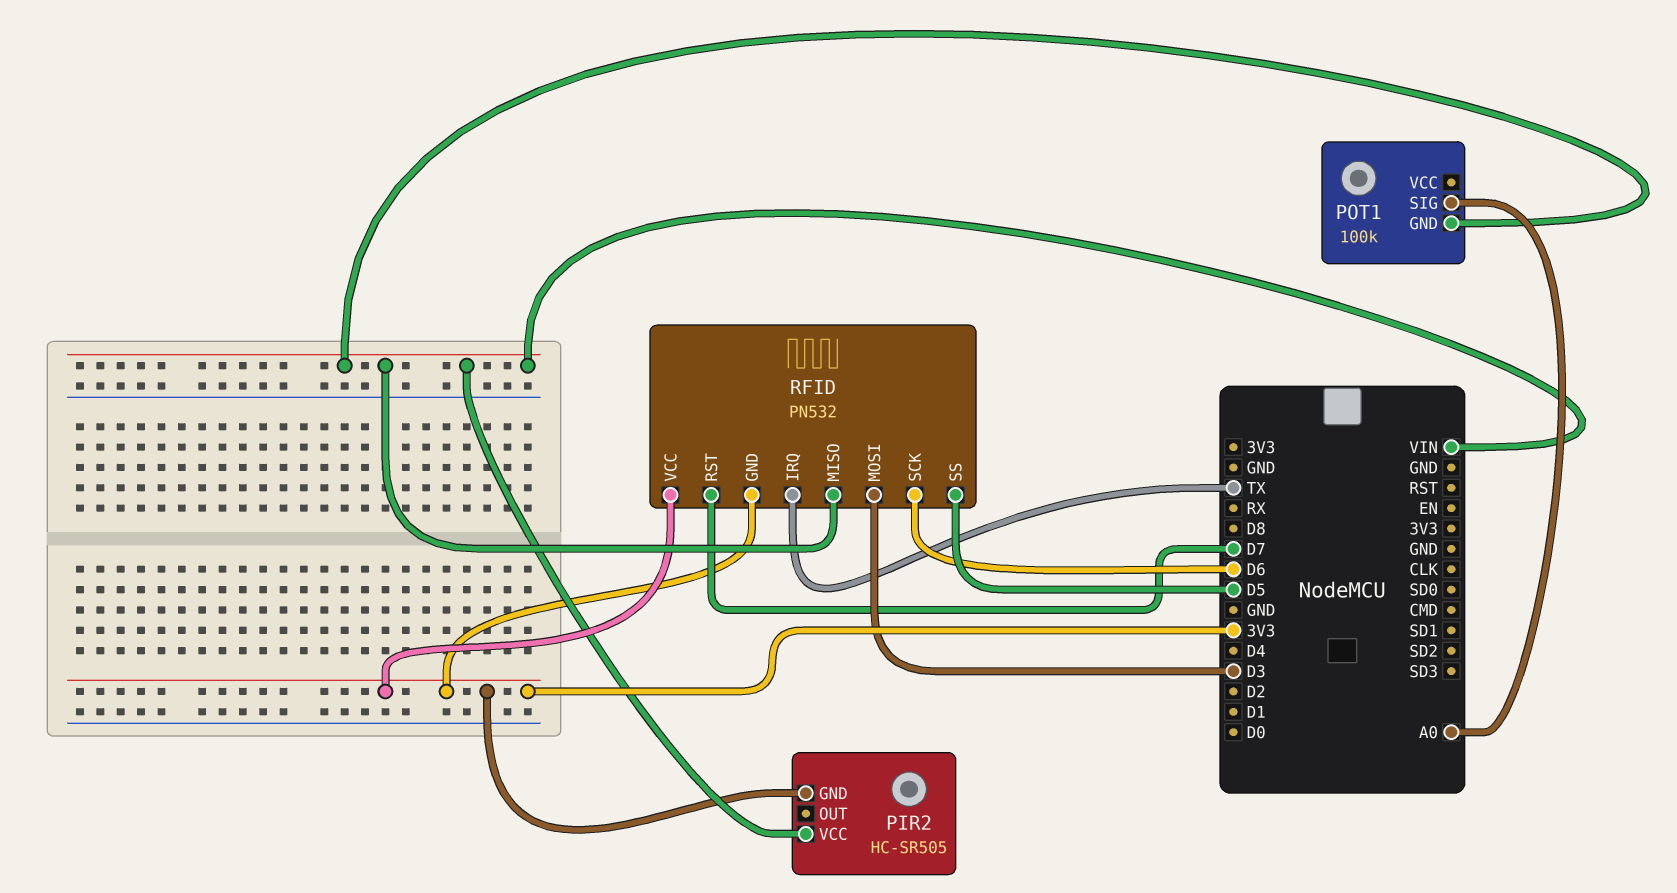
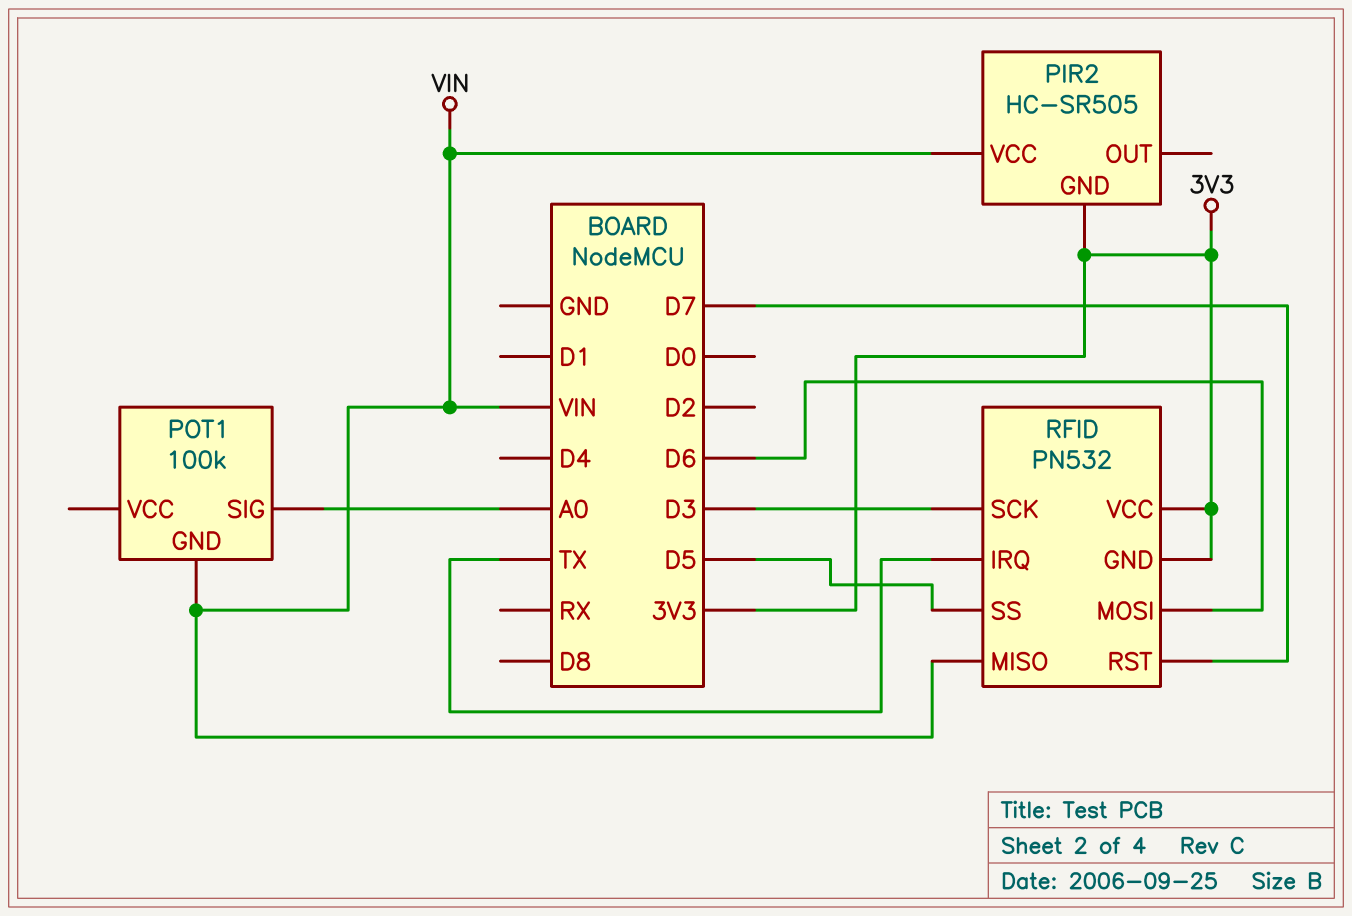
RFID pin MOSI: D3 -> D6
RFID pin SCK: D6 -> D3

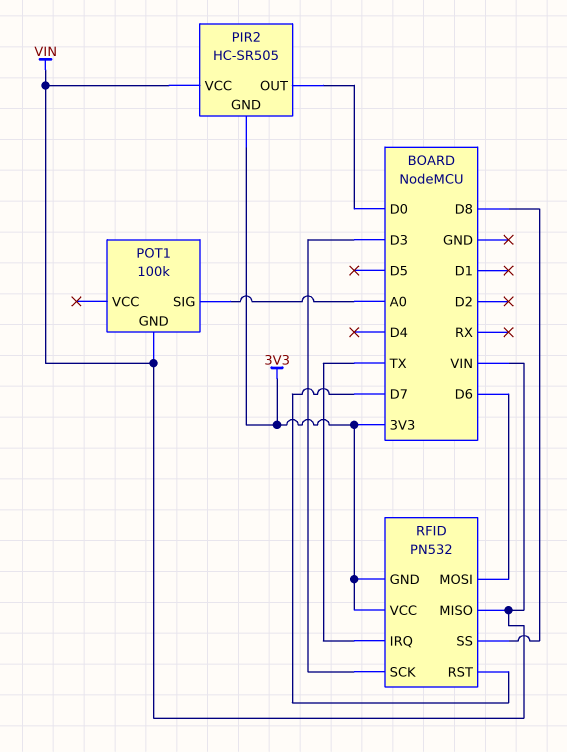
PIR2 pin OUT: none -> D0
RFID pin SS: D5 -> D8

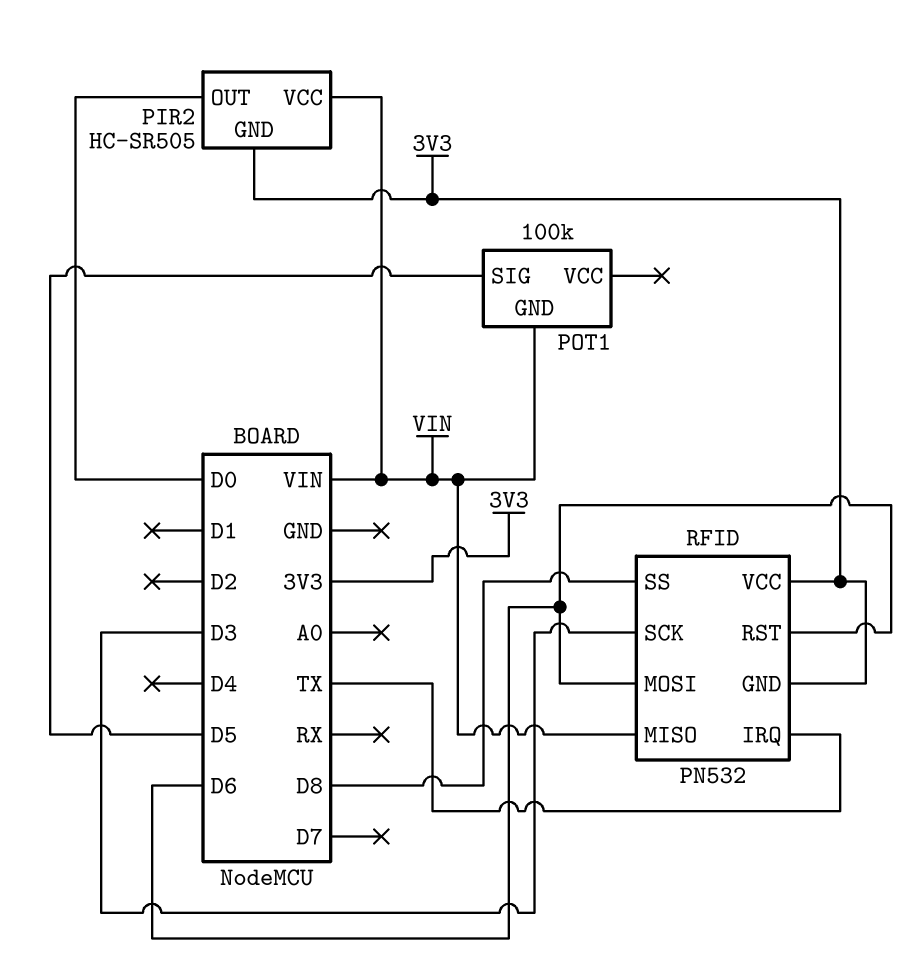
POT1 pin SIG: A0 -> D5
RFID pin RST: D7 -> D6

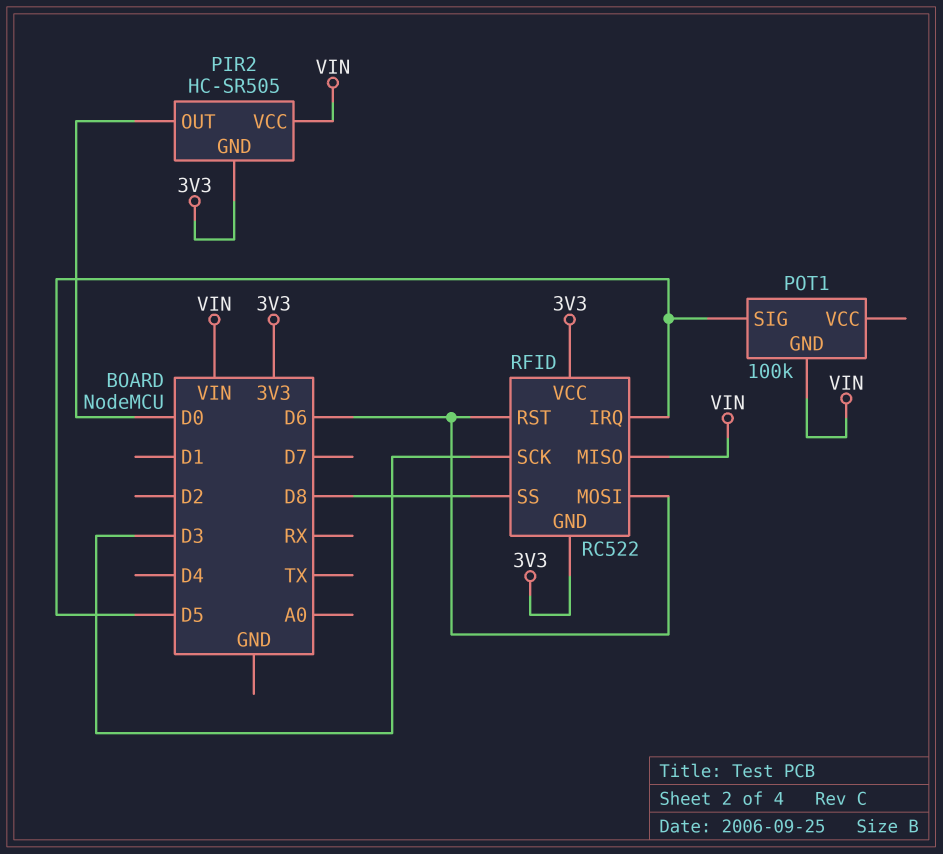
RFID: PN532 -> RC522
RFID pin IRQ: TX -> D5

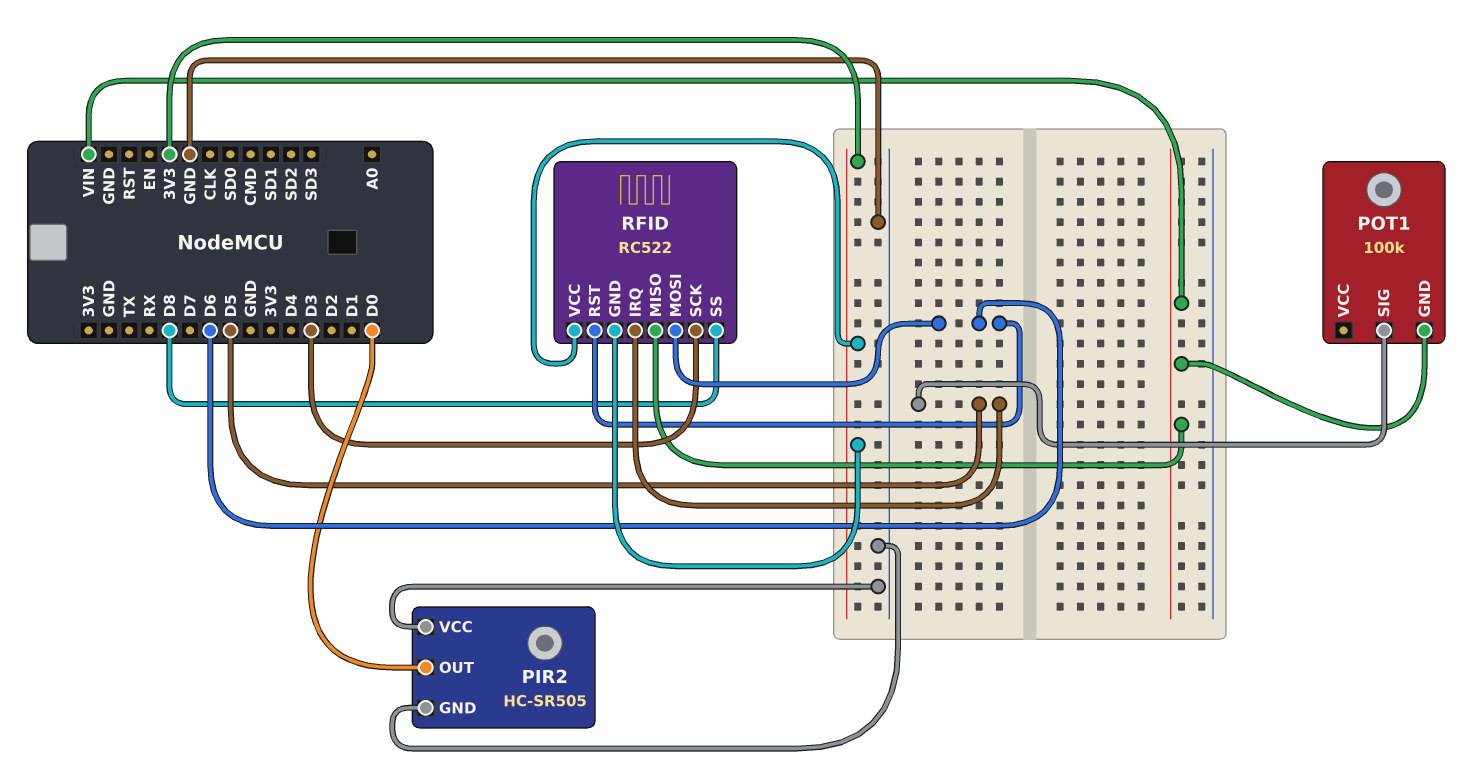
PIR2 pin GND: 3V3 -> GND
PIR2 pin VCC: VIN -> GND

